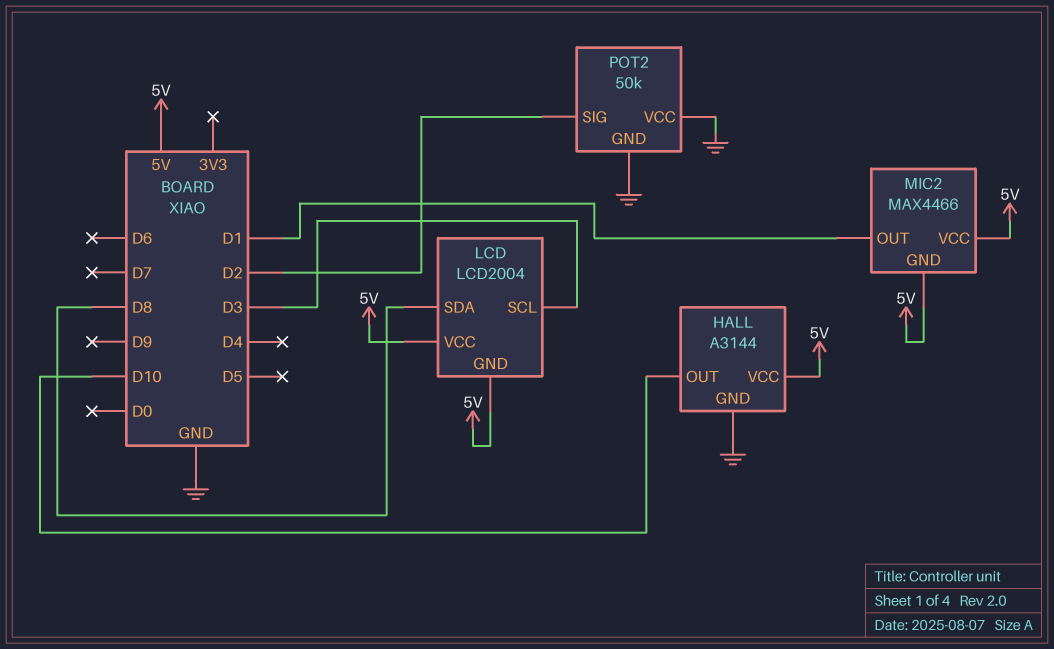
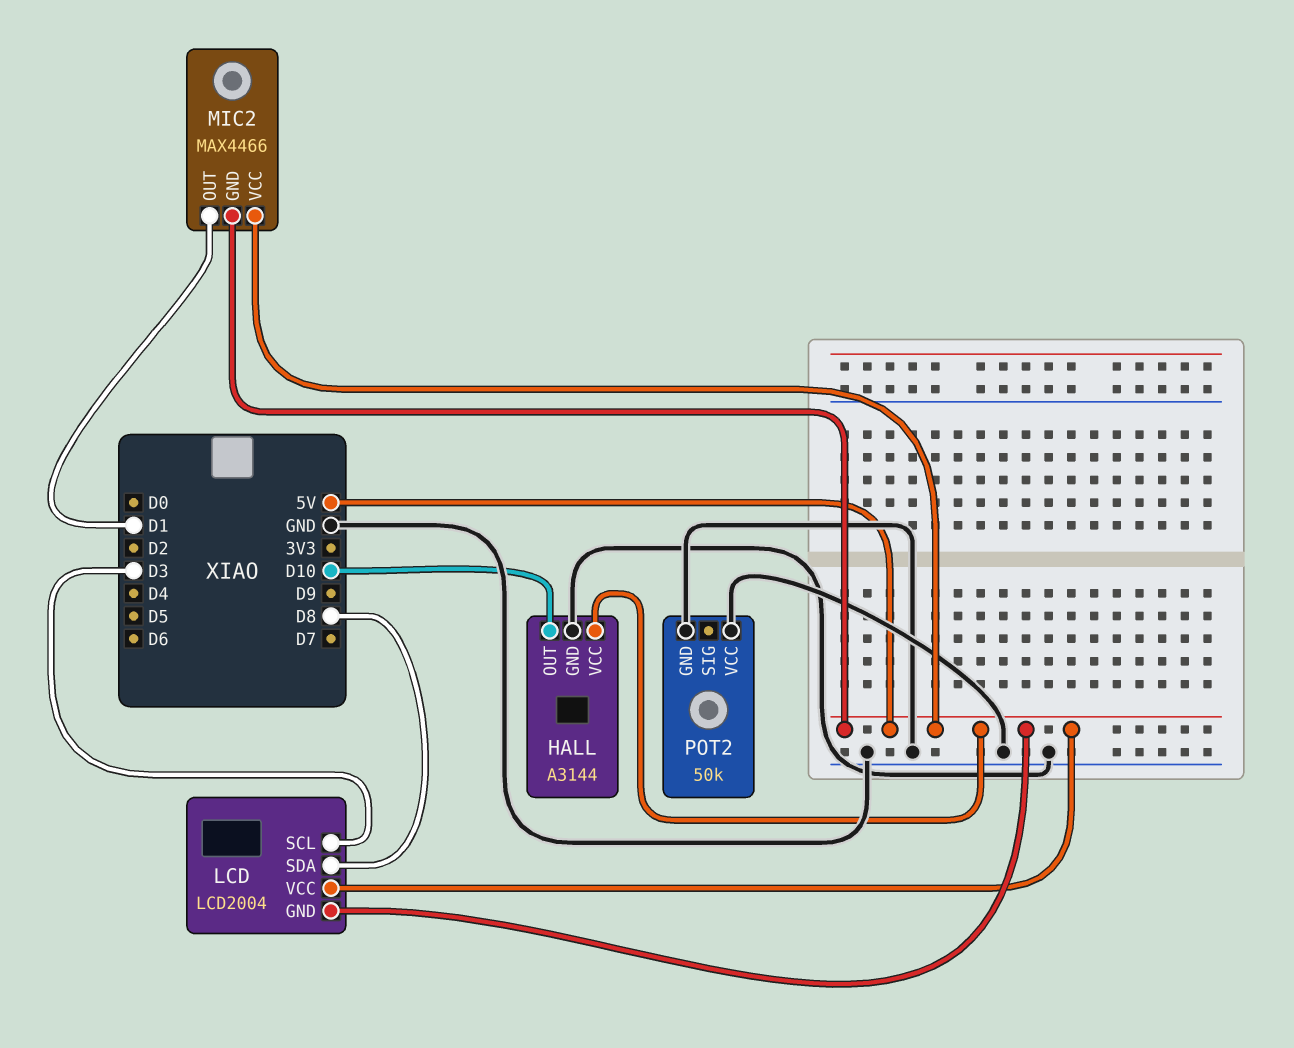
POT2 pin SIG: D2 -> none

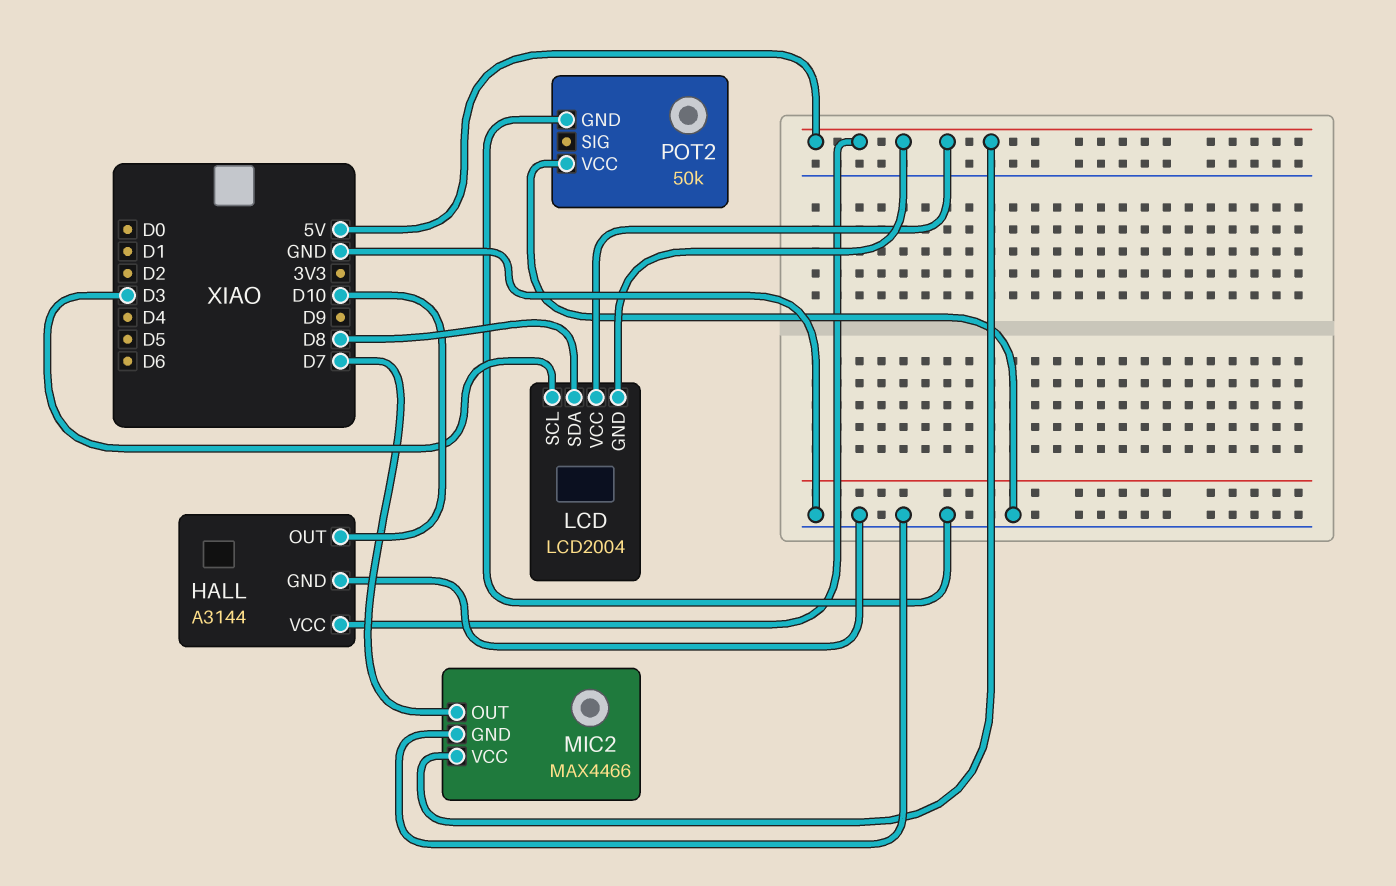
MIC2 pin GND: 5V -> GND
MIC2 pin OUT: D1 -> D7

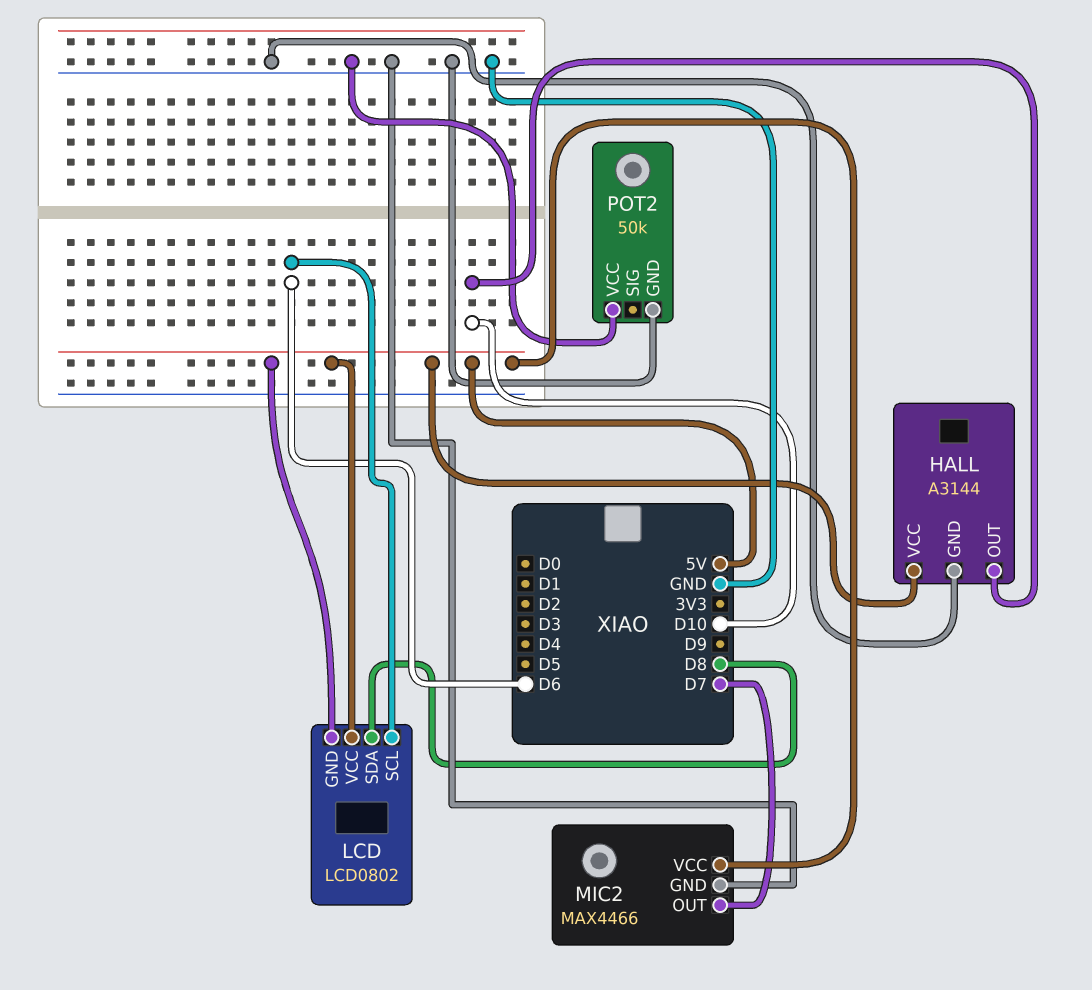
LCD: LCD2004 -> LCD0802
LCD pin SCL: D3 -> D6

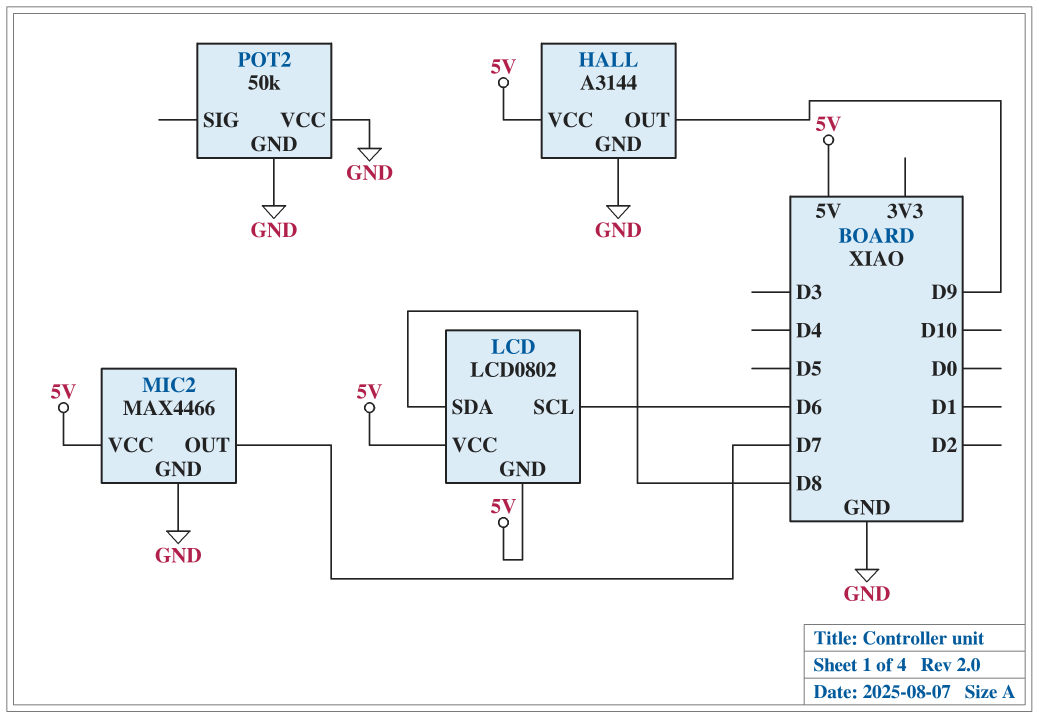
HALL pin OUT: D10 -> D9

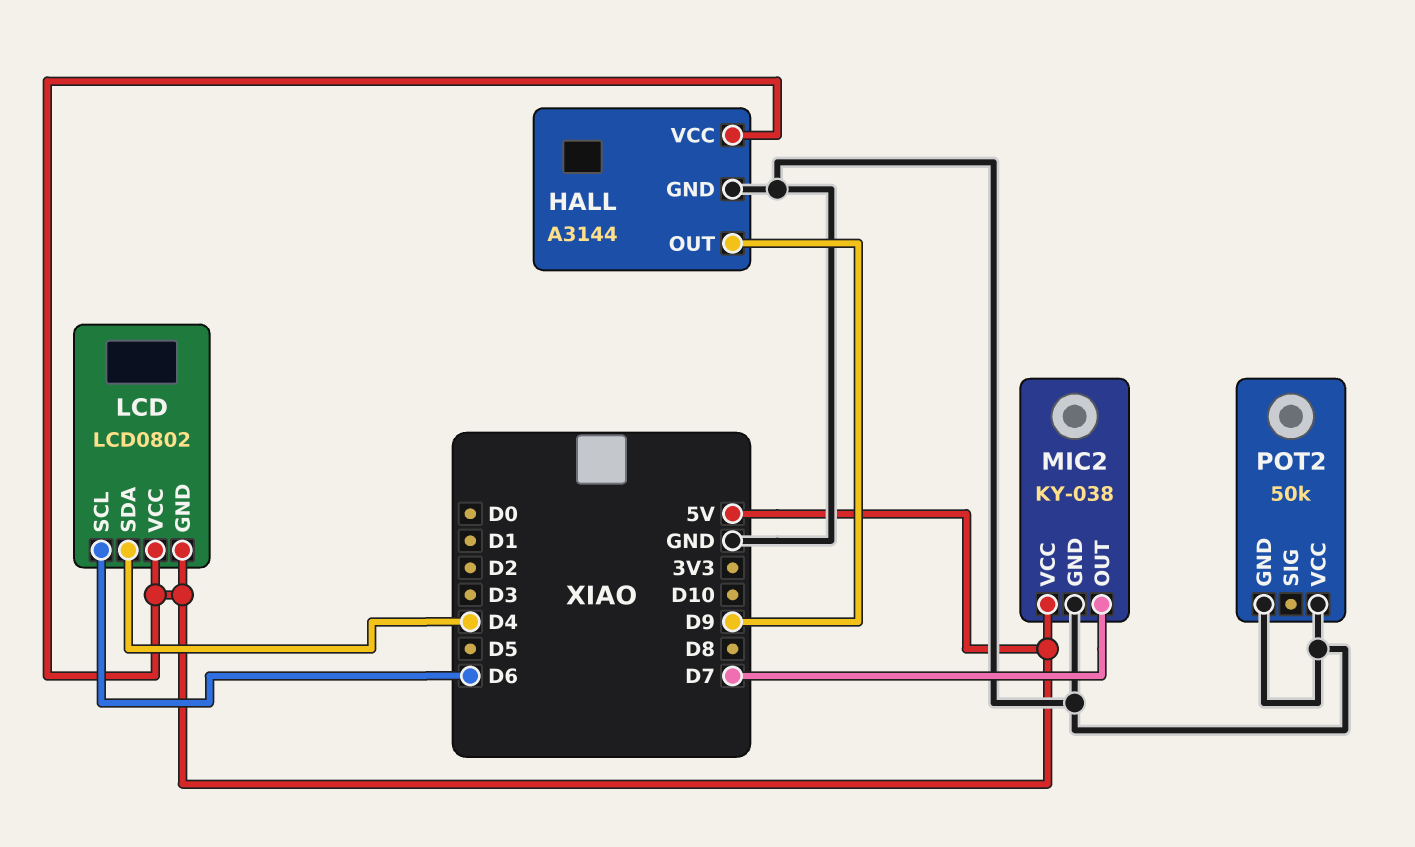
LCD pin SDA: D8 -> D4
MIC2: MAX4466 -> KY-038

